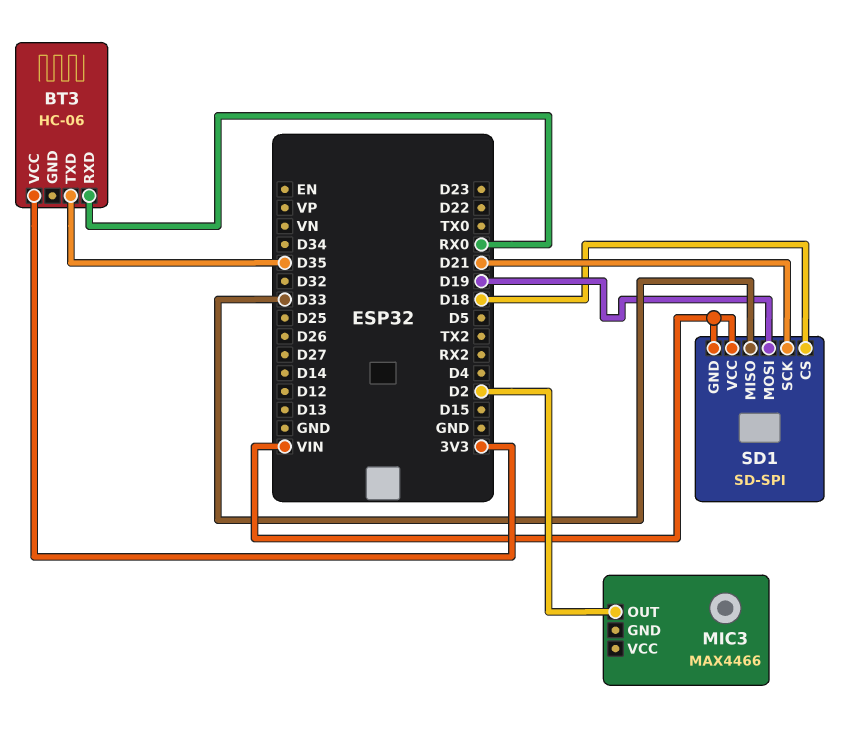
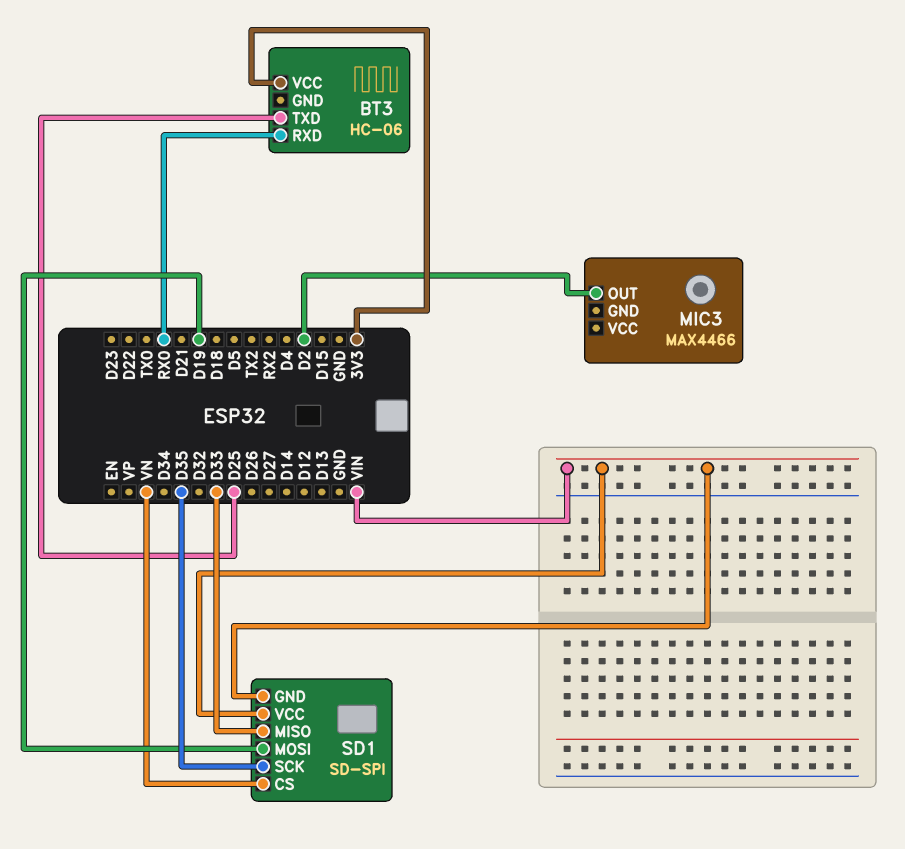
BT3 pin TXD: D35 -> D25
SD1 pin CS: D18 -> VN
SD1 pin SCK: D21 -> D35

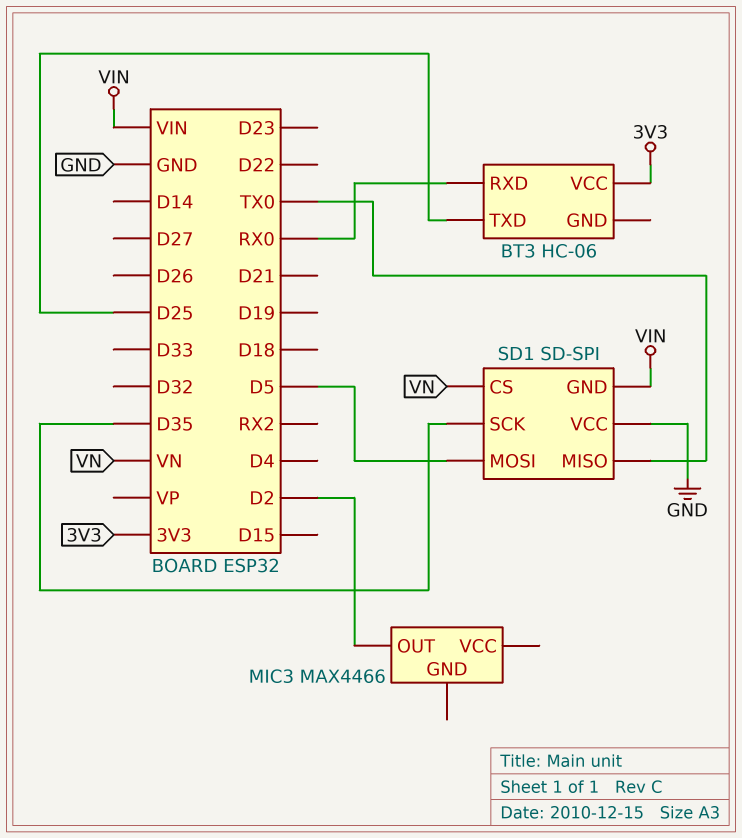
SD1 pin MISO: D33 -> TX0
SD1 pin MOSI: D19 -> D5
SD1 pin VCC: VIN -> GND

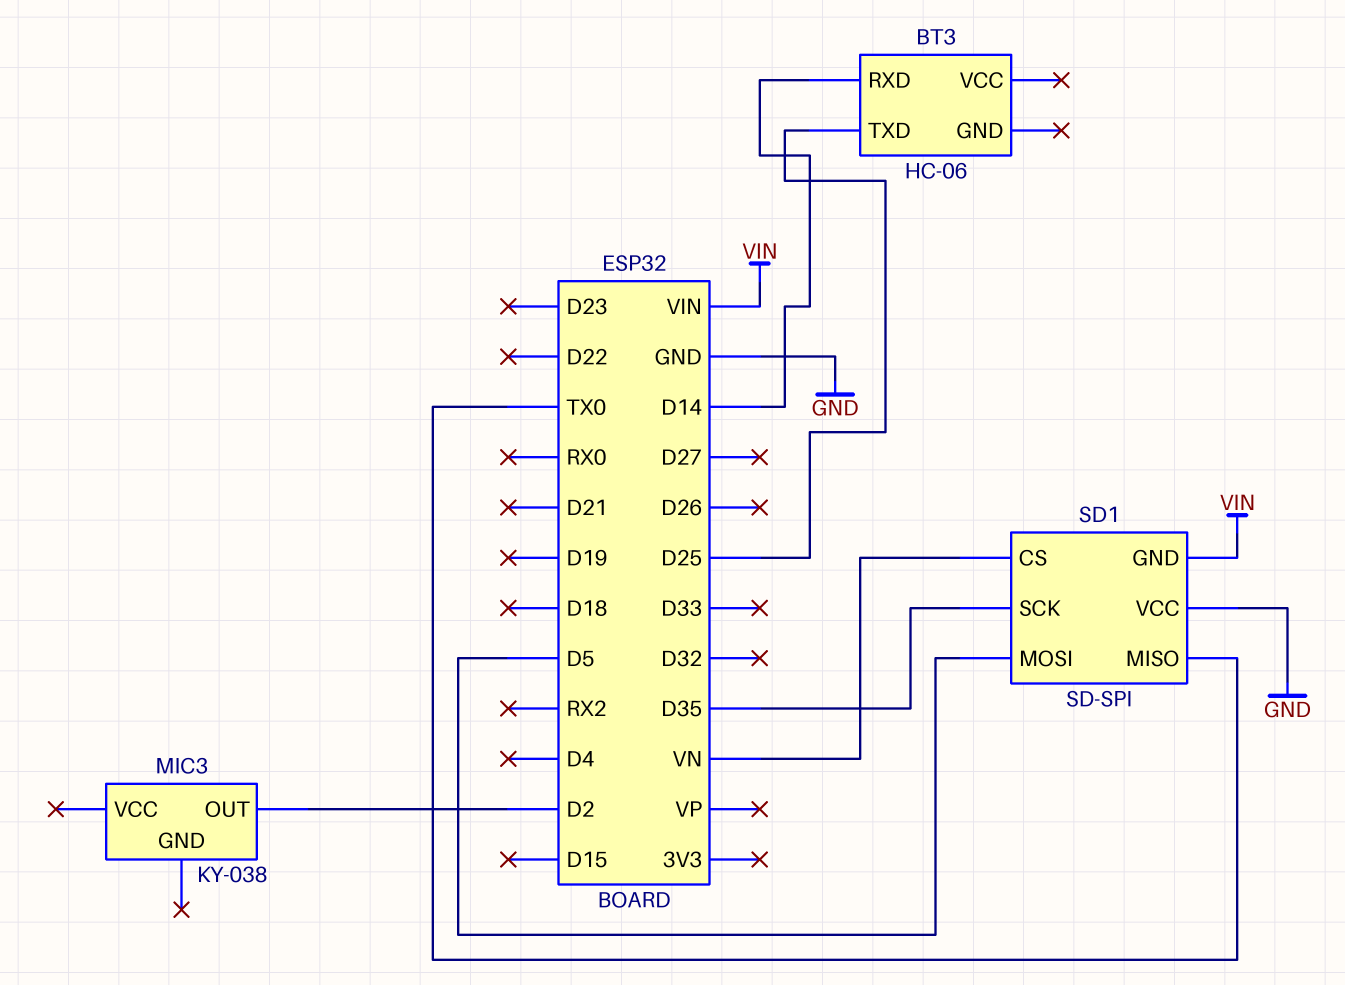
BT3 pin RXD: RX0 -> D14
BT3 pin VCC: 3V3 -> none
MIC3: MAX4466 -> KY-038

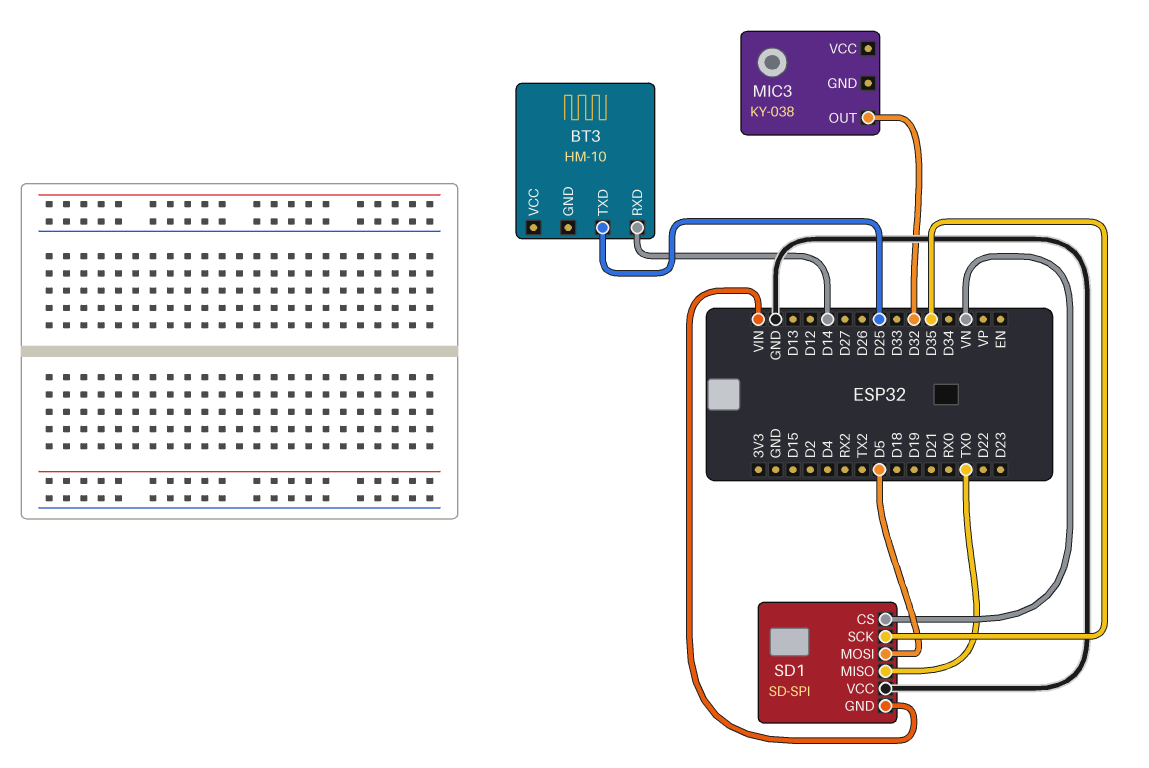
BT3: HC-06 -> HM-10
MIC3 pin OUT: D2 -> D32

